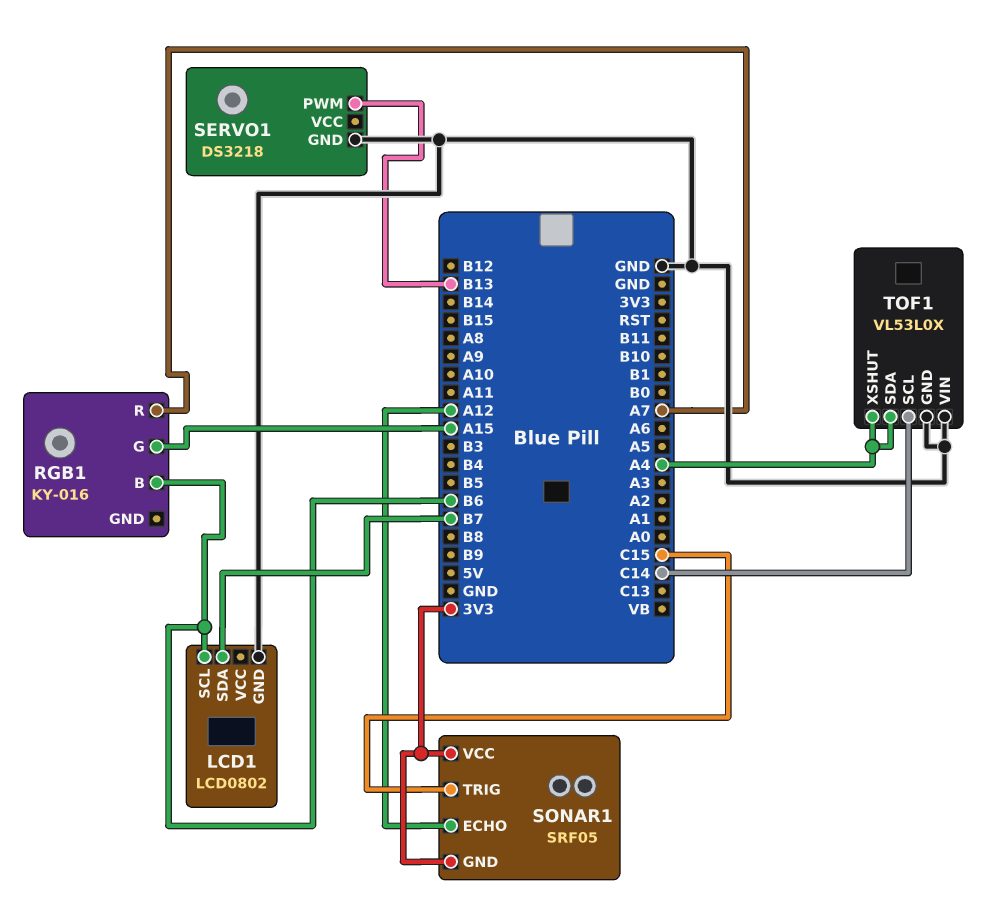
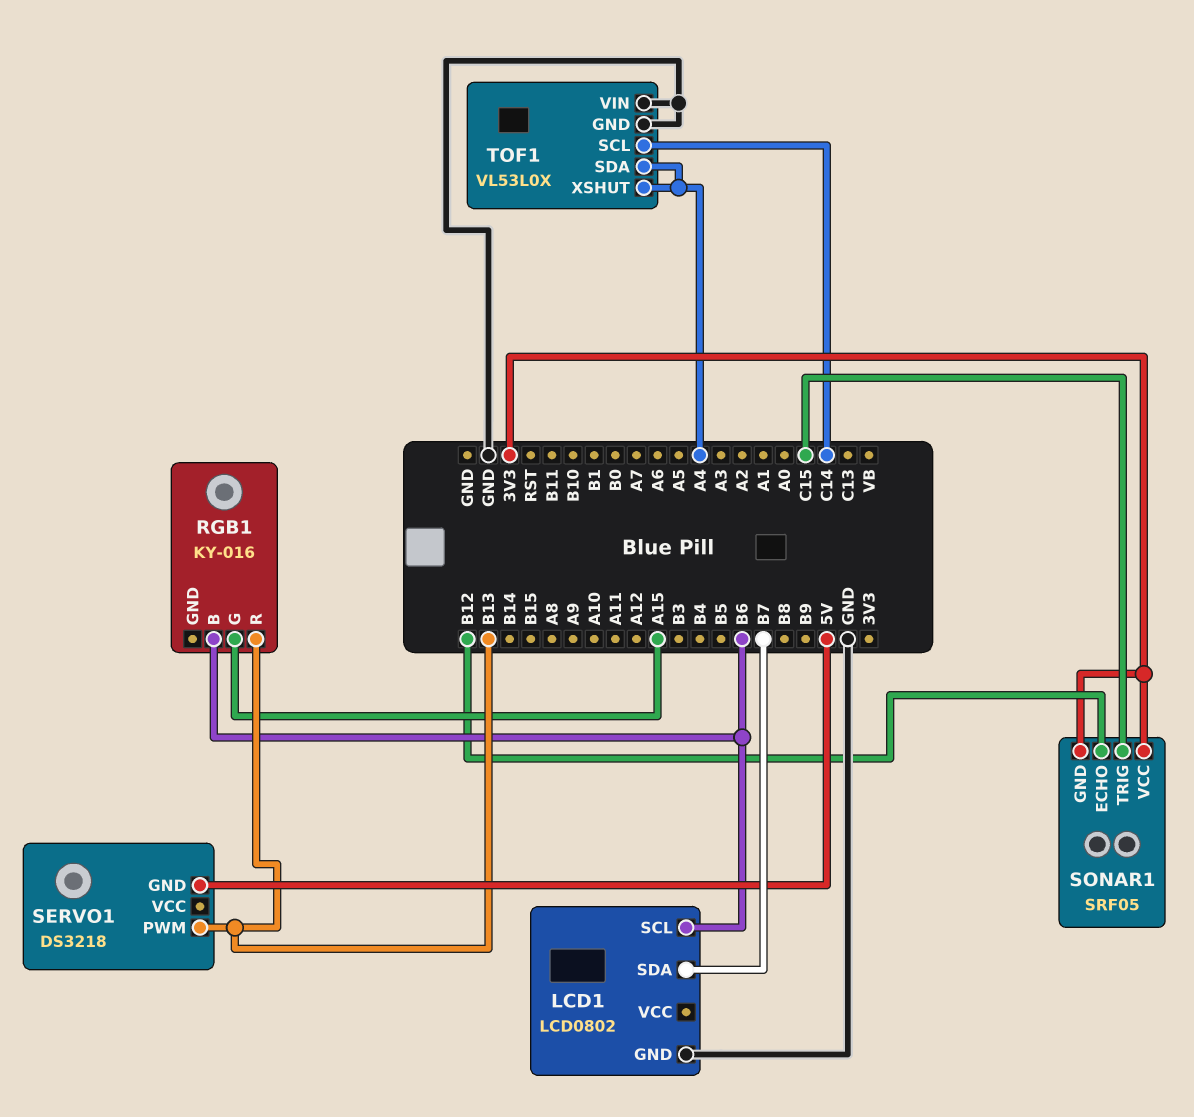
RGB1 pin R: A7 -> B13
SERVO1 pin GND: GND -> 5V
SONAR1 pin ECHO: A12 -> B12

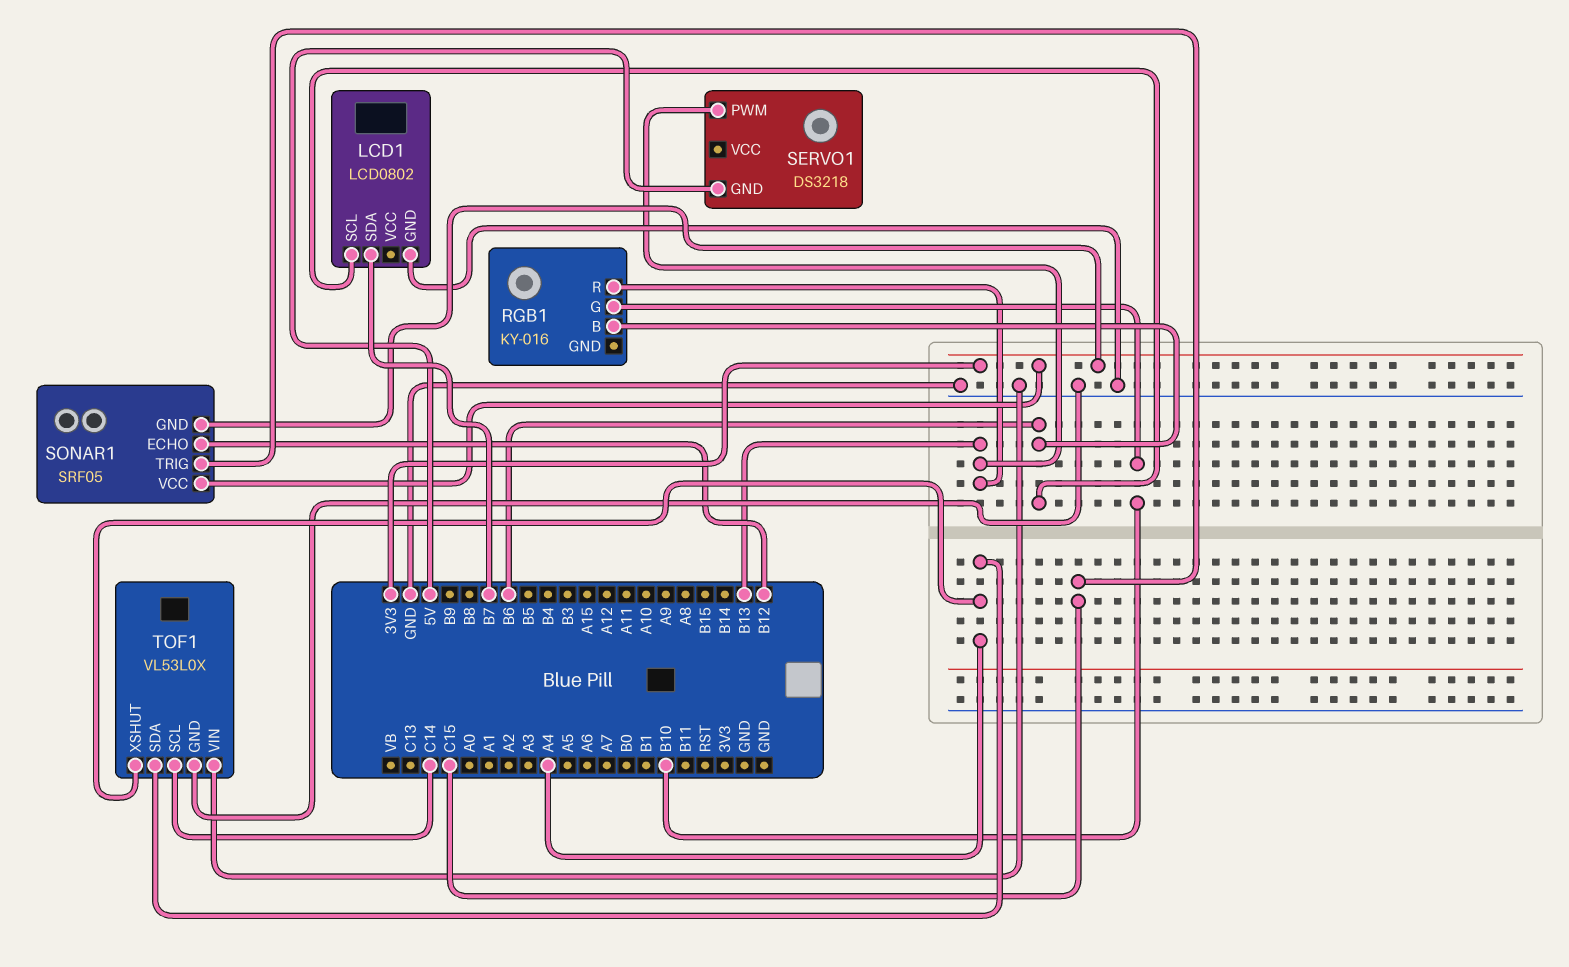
RGB1 pin G: A15 -> B10

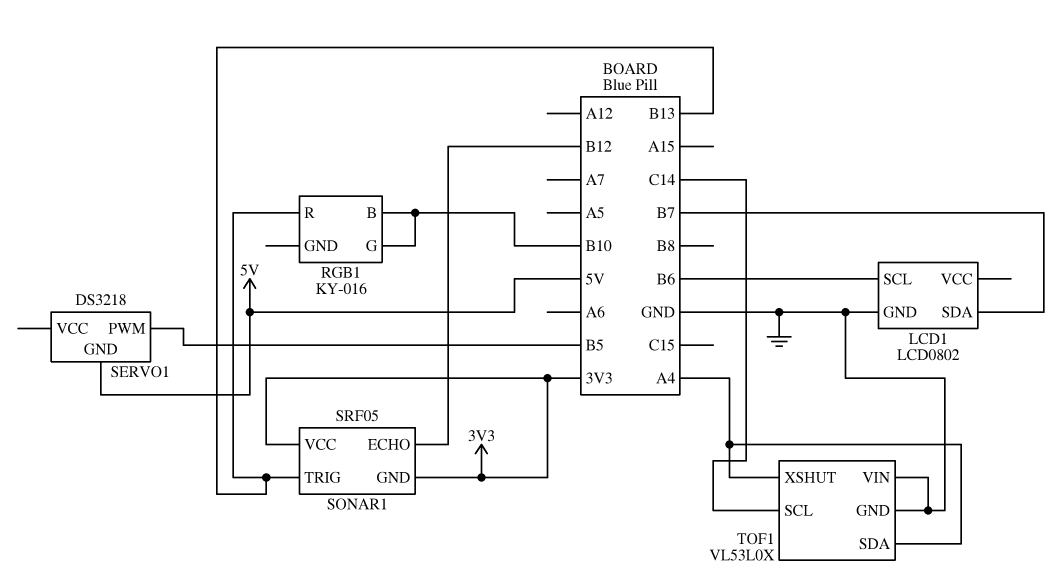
RGB1 pin B: B6 -> B10
SERVO1 pin PWM: B13 -> B5
SONAR1 pin TRIG: C15 -> B13

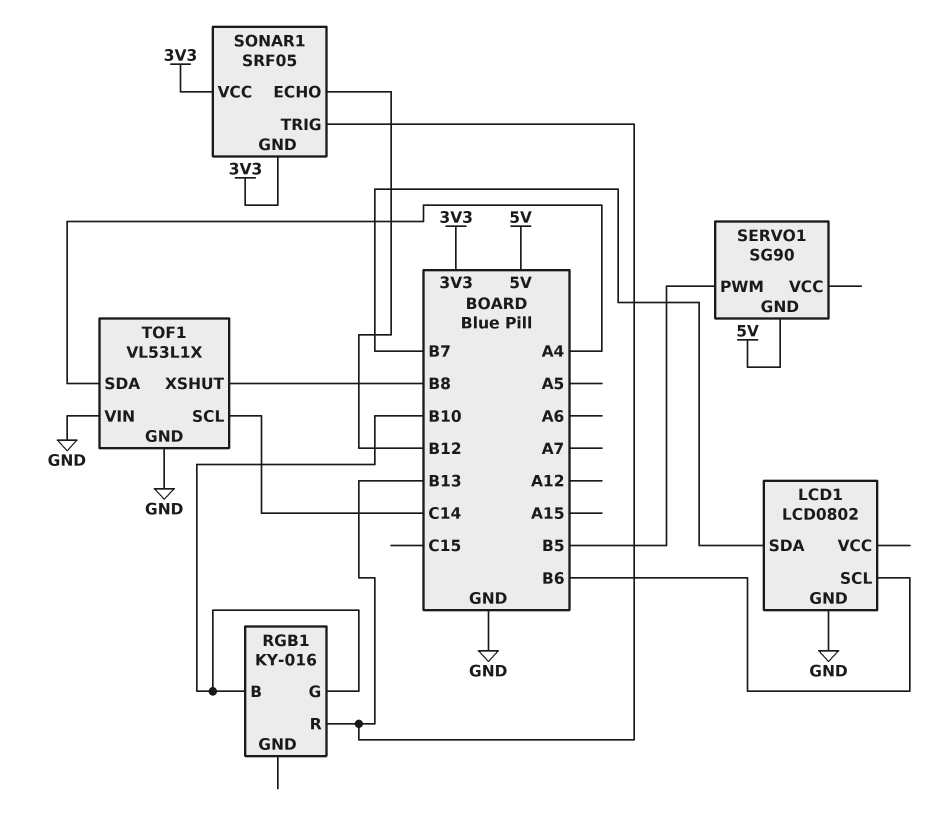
SERVO1: DS3218 -> SG90
TOF1: VL53L0X -> VL53L1X
TOF1 pin XSHUT: A4 -> B8

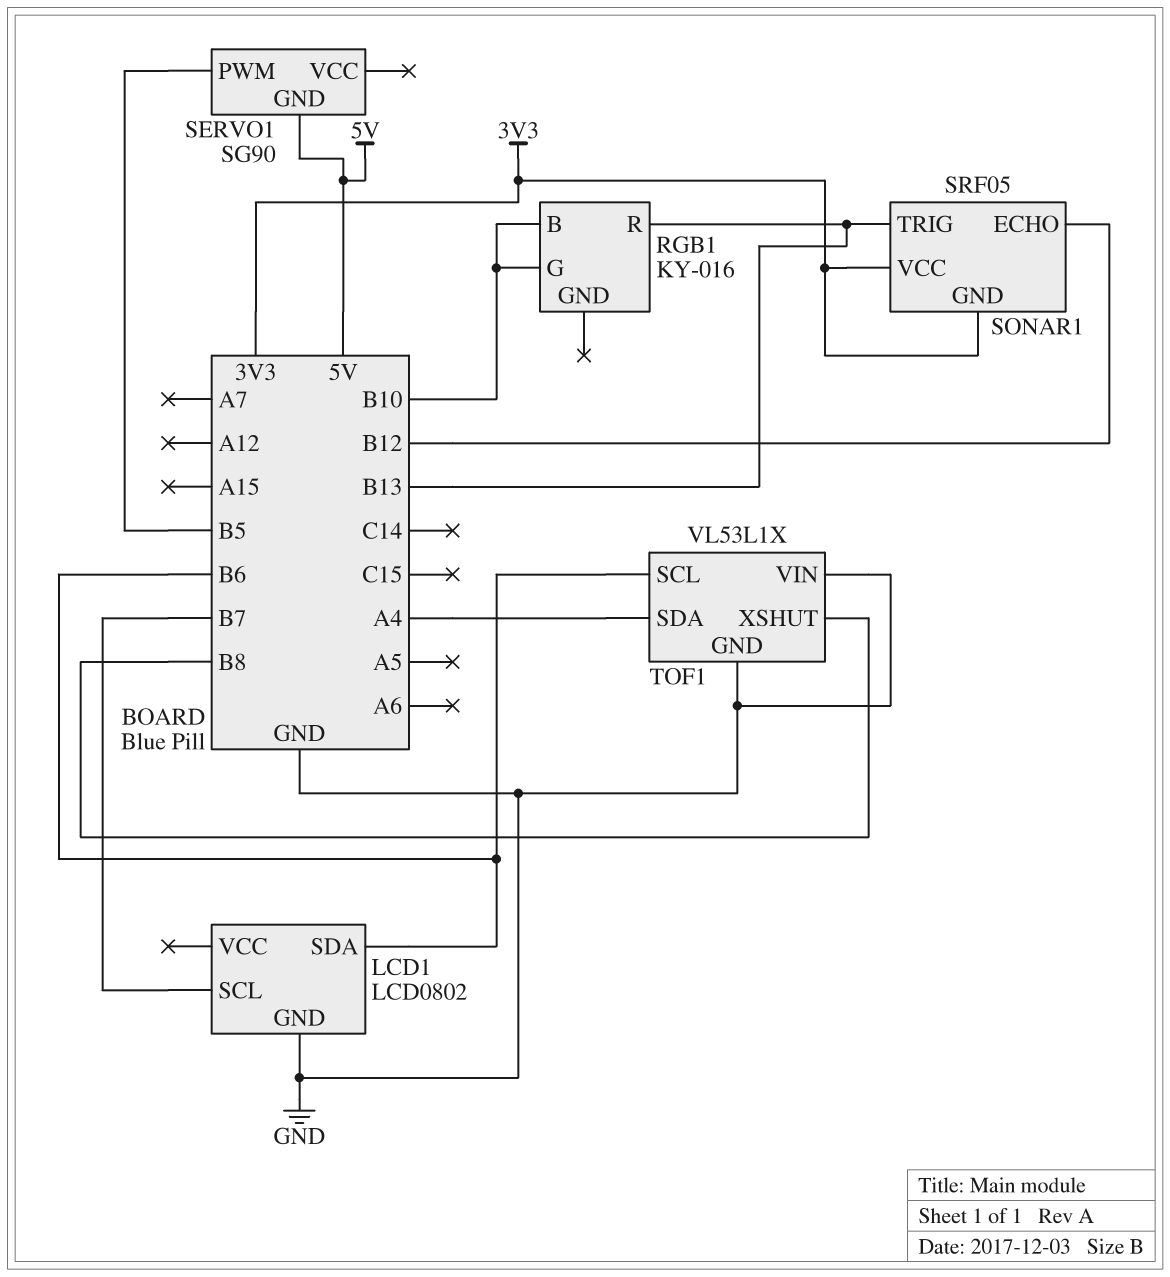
LCD1 pin SCL: B6 -> B7
LCD1 pin SDA: B7 -> B6
TOF1 pin SCL: C14 -> B6

